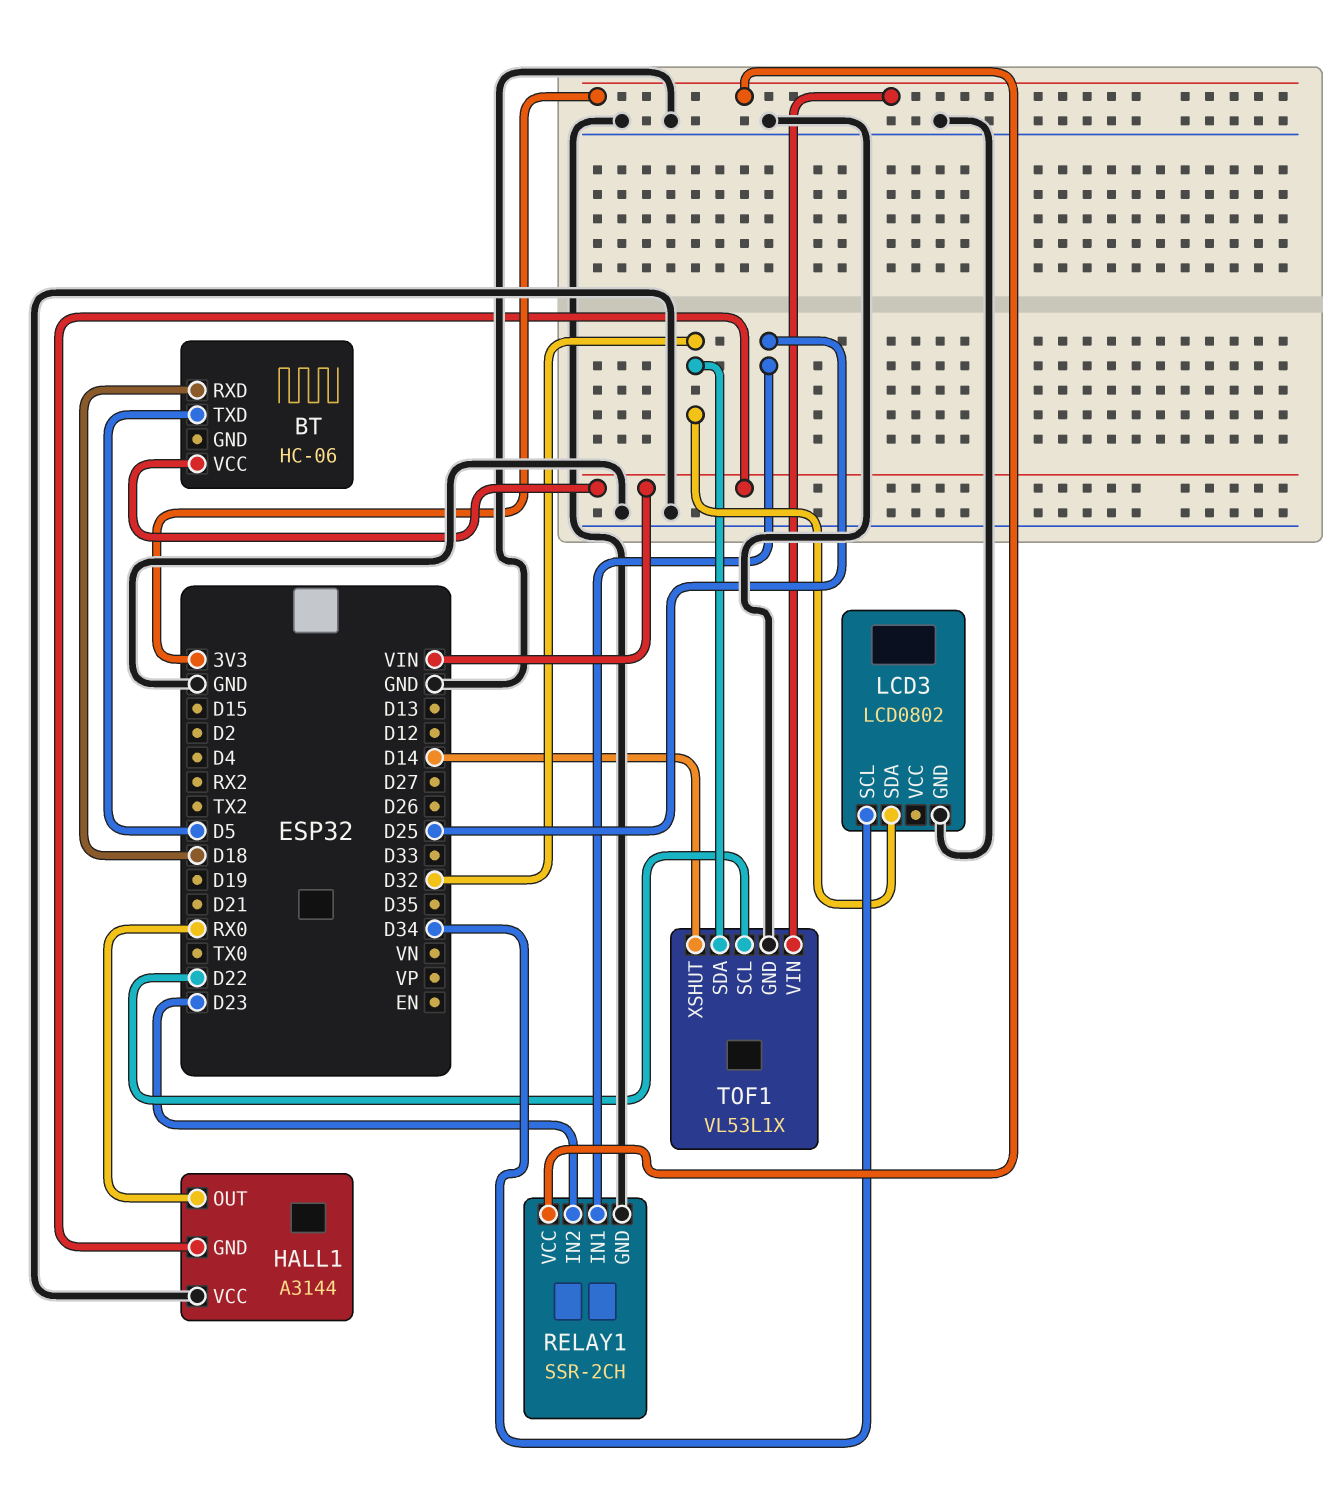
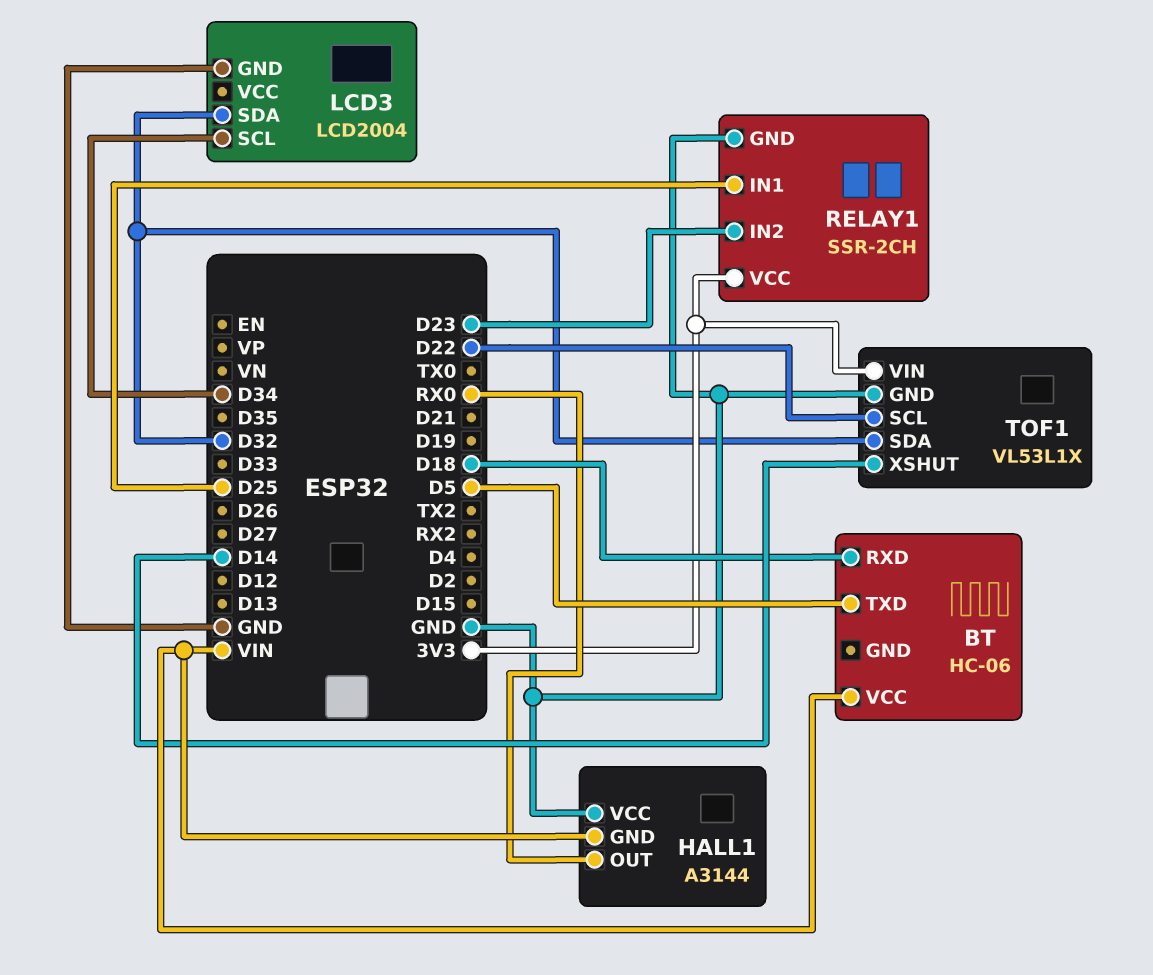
LCD3: LCD0802 -> LCD2004

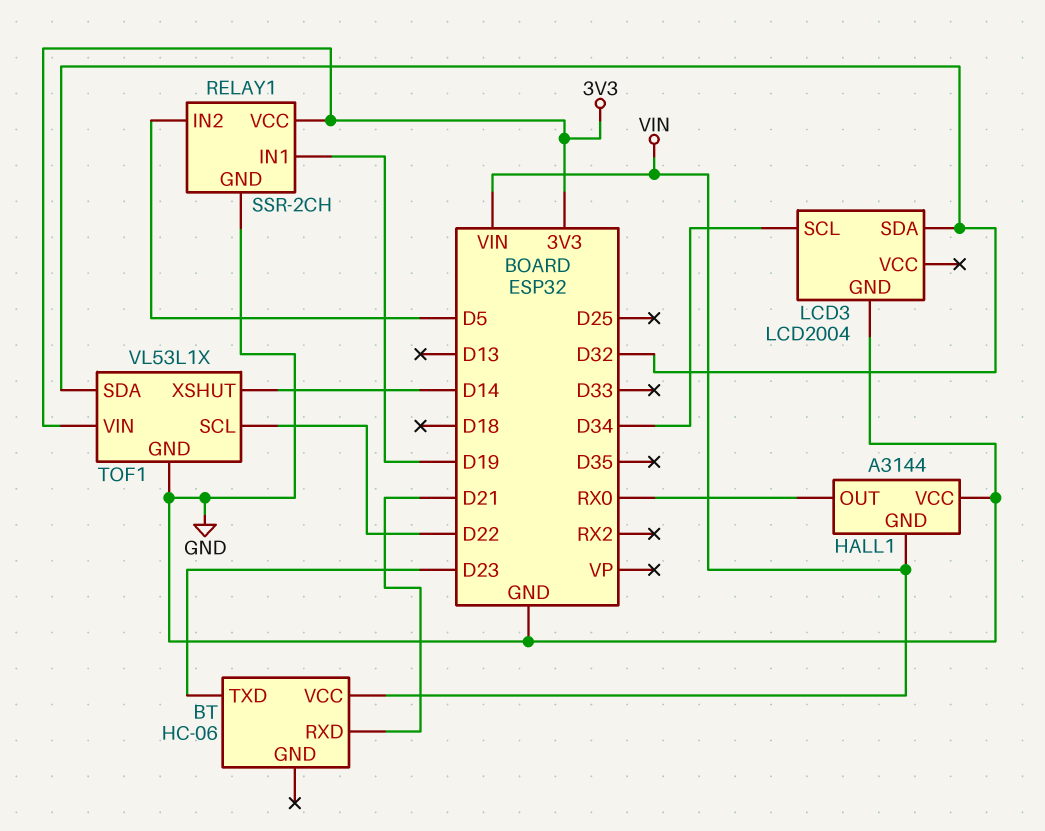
BT pin RXD: D18 -> D21
BT pin TXD: D5 -> D23
RELAY1 pin IN1: D25 -> D19
RELAY1 pin IN2: D23 -> D5

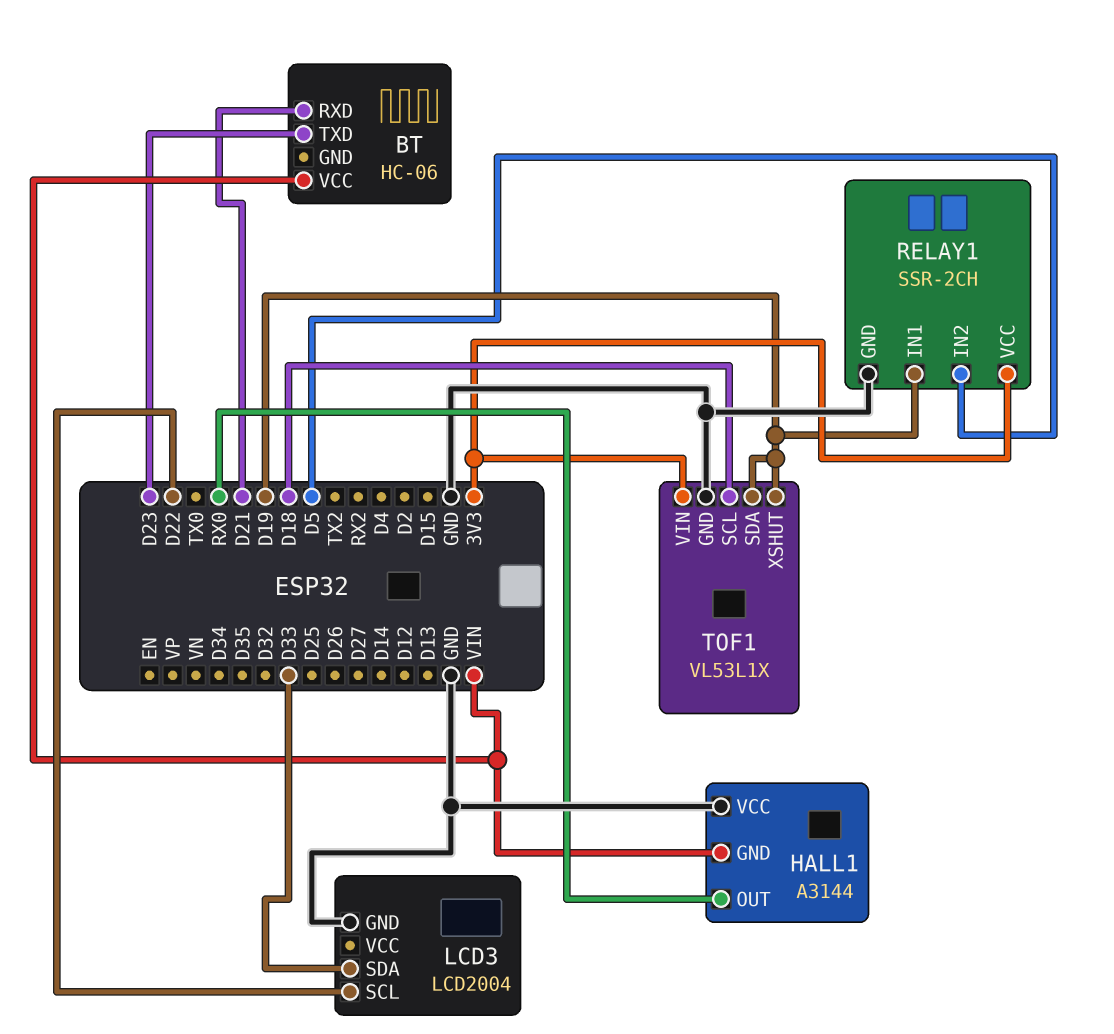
LCD3 pin SCL: D34 -> D22
LCD3 pin SDA: D32 -> D33
TOF1 pin SCL: D22 -> D18
TOF1 pin SDA: D32 -> D19
TOF1 pin XSHUT: D14 -> D19

